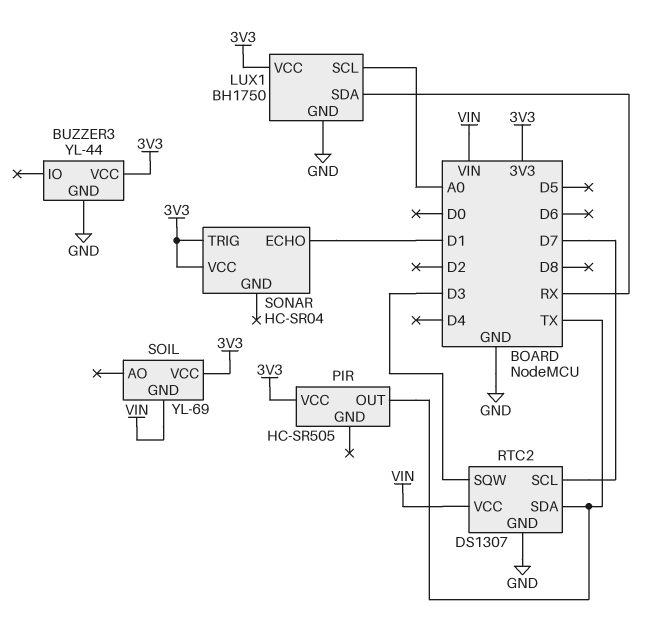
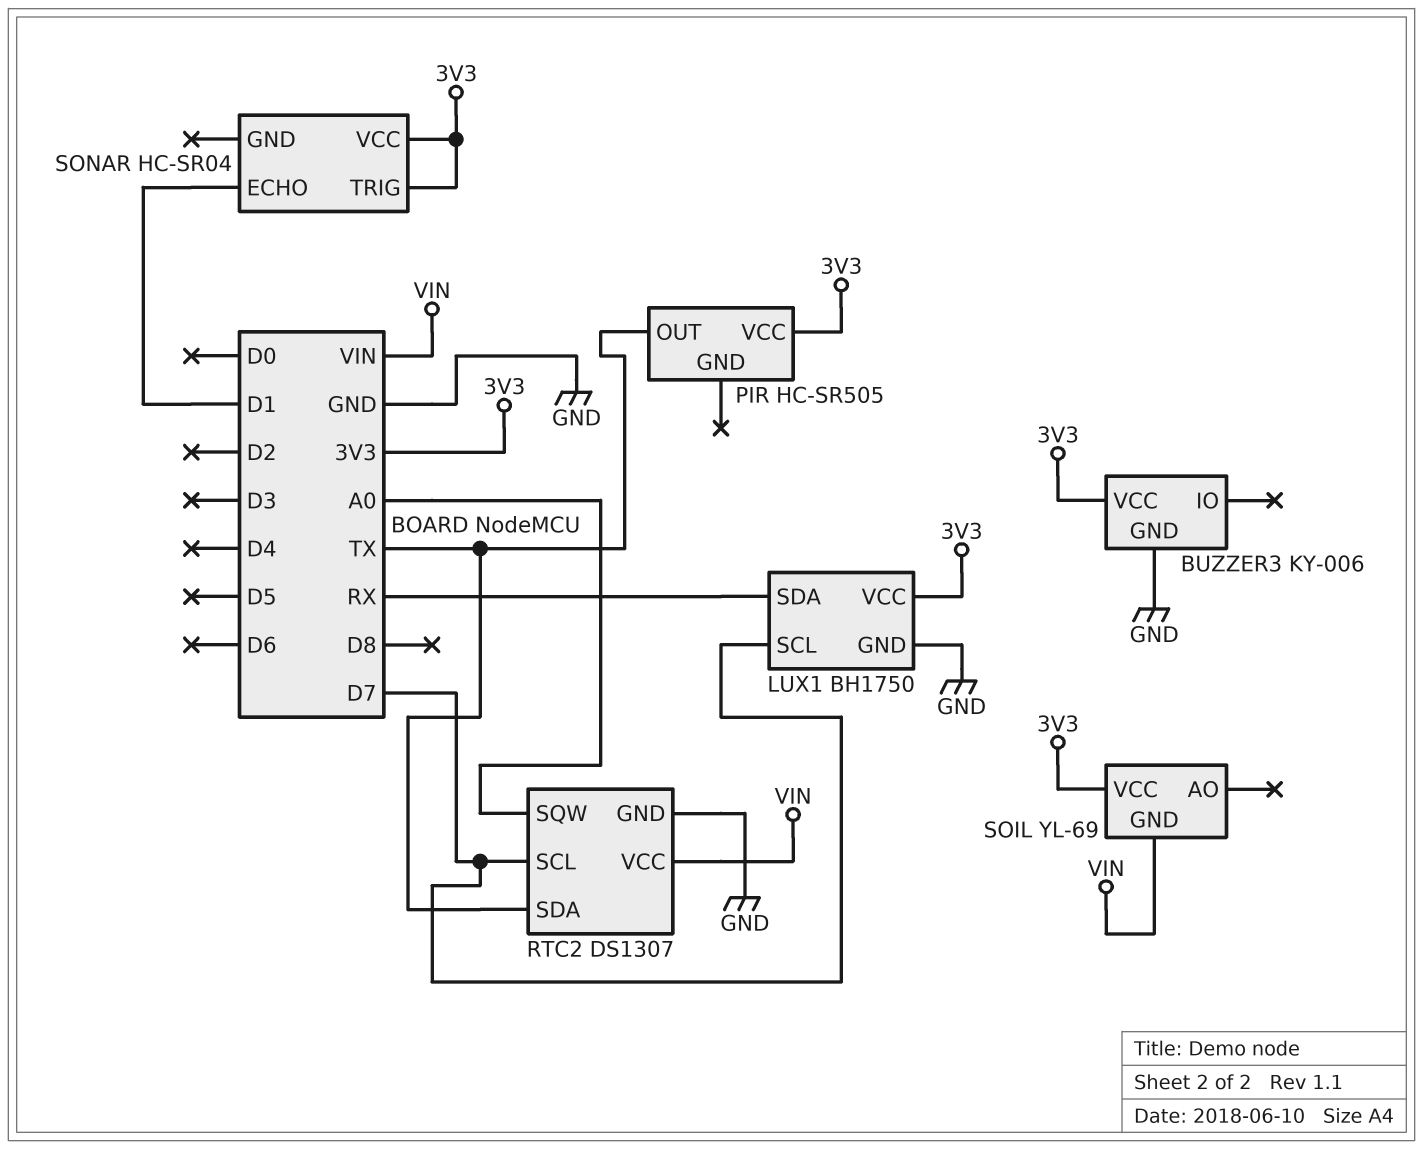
BUZZER3: YL-44 -> KY-006
LUX1 pin SCL: A0 -> D7
RTC2 pin SQW: D3 -> A0

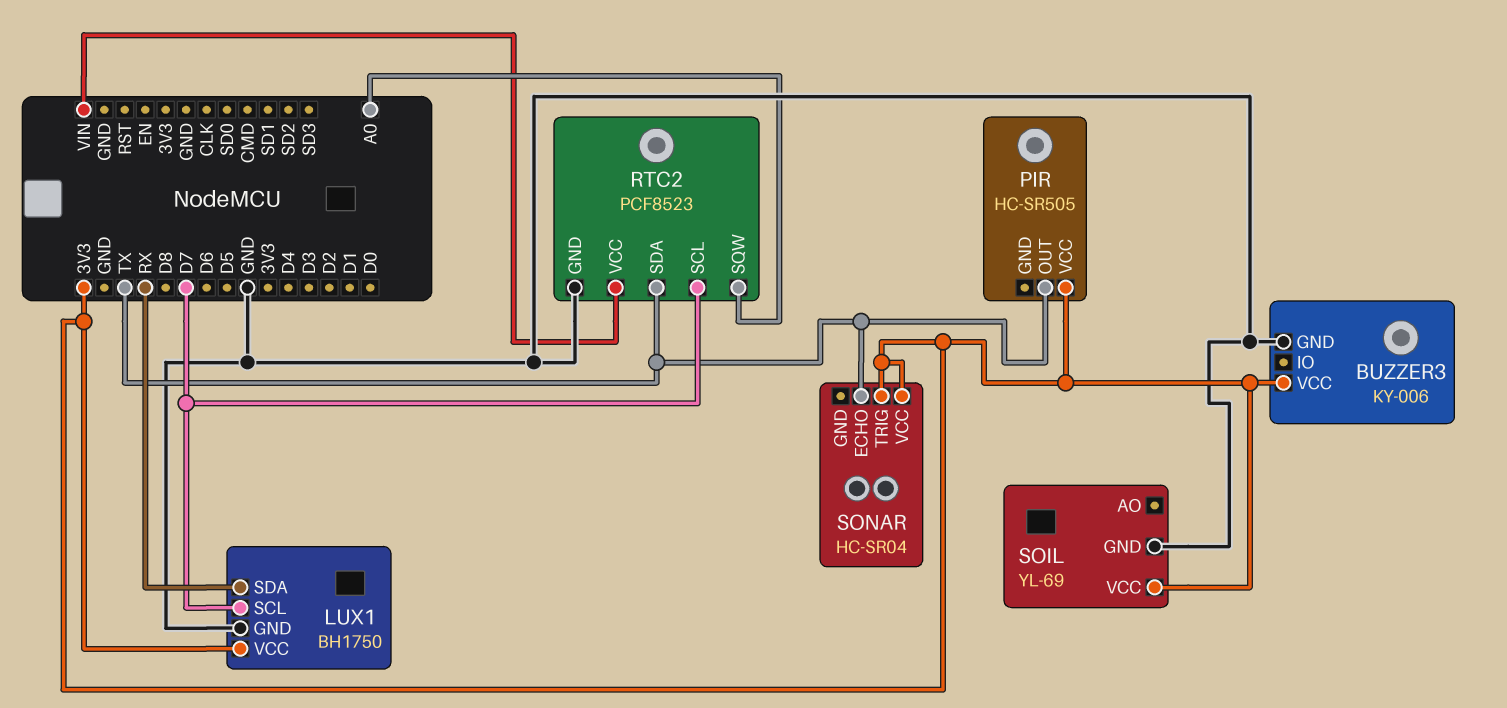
RTC2: DS1307 -> PCF8523
SOIL pin GND: VIN -> GND
SONAR pin ECHO: D1 -> TX

